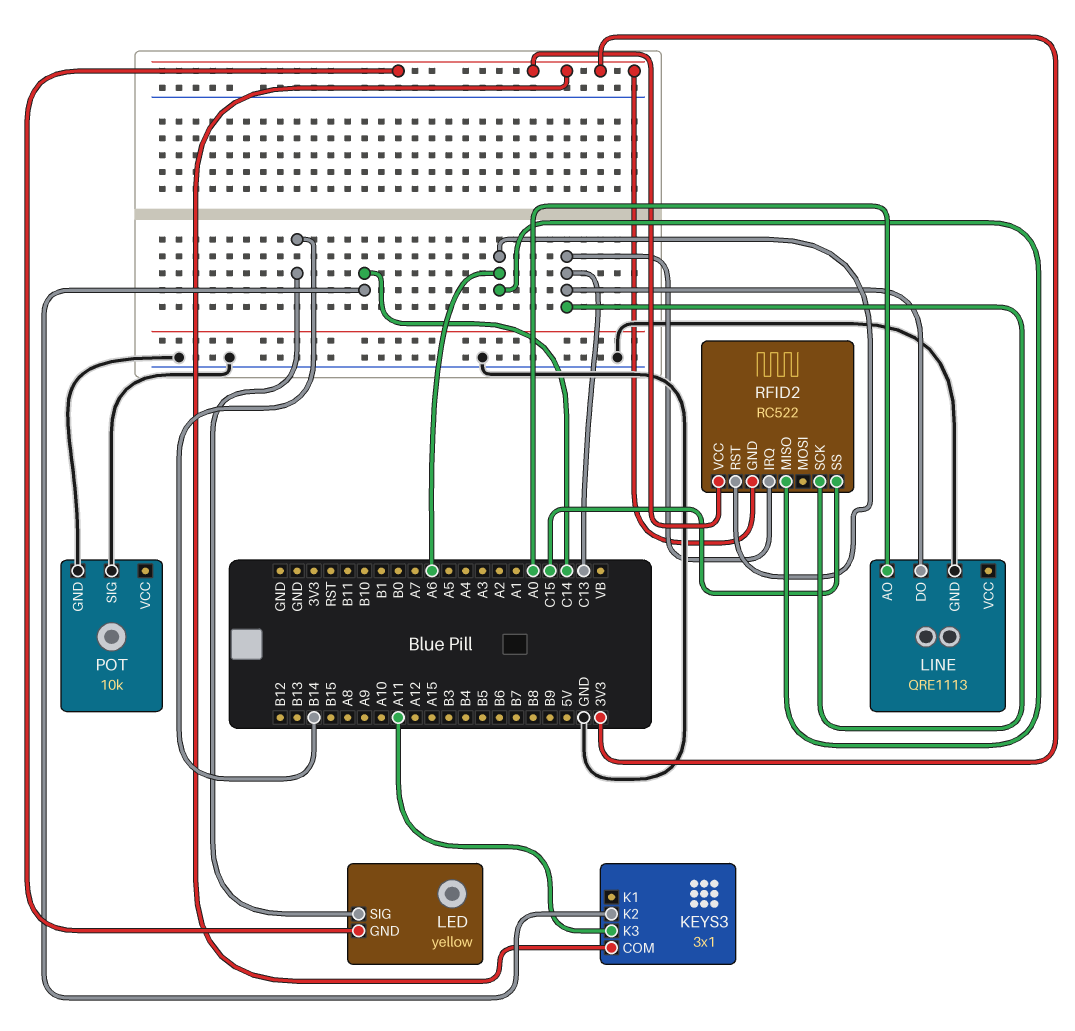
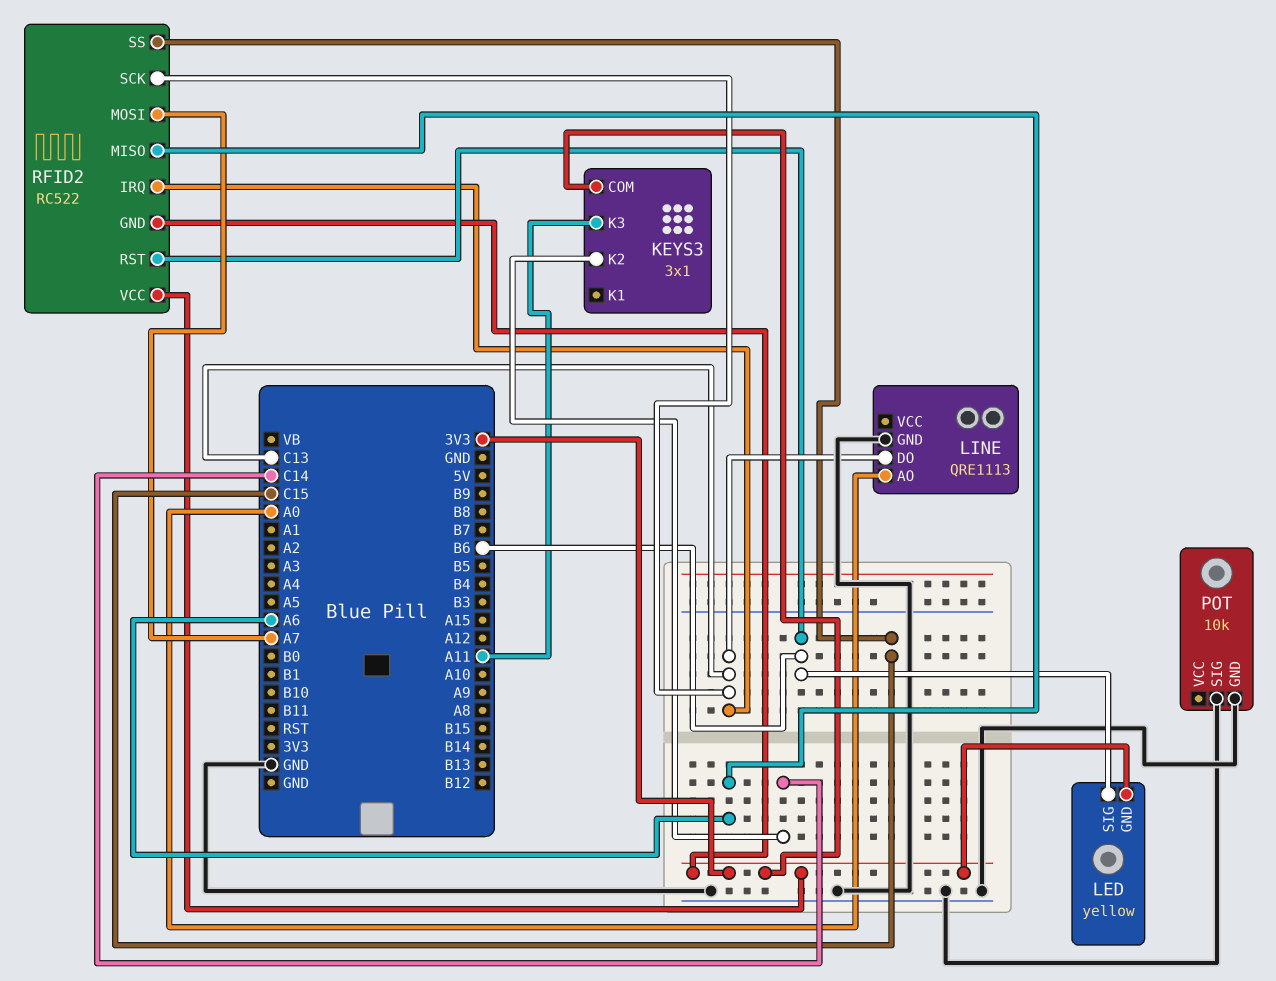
LED pin SIG: B14 -> B6
RFID2 pin MOSI: none -> A7
RFID2 pin RST: A6 -> B6

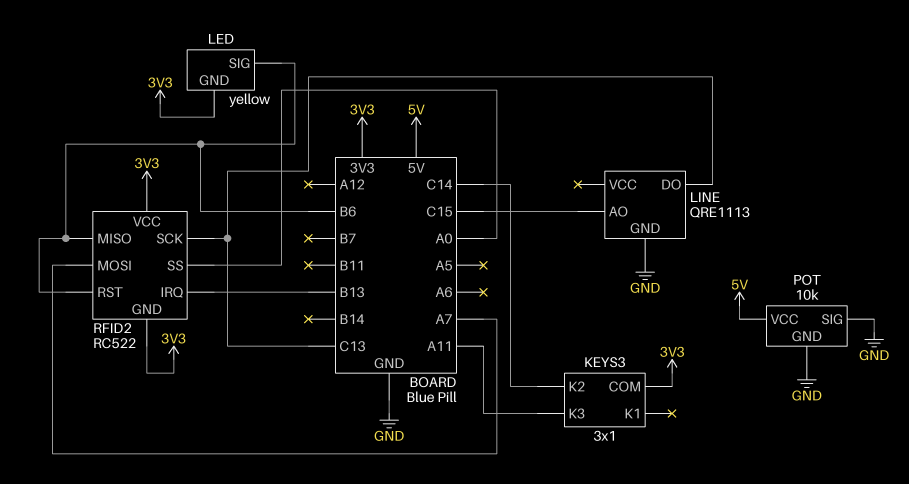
LINE pin AO: A0 -> C15
POT pin VCC: none -> 5V
RFID2 pin IRQ: C13 -> B13
RFID2 pin MISO: A6 -> B6
RFID2 pin SS: C15 -> A0

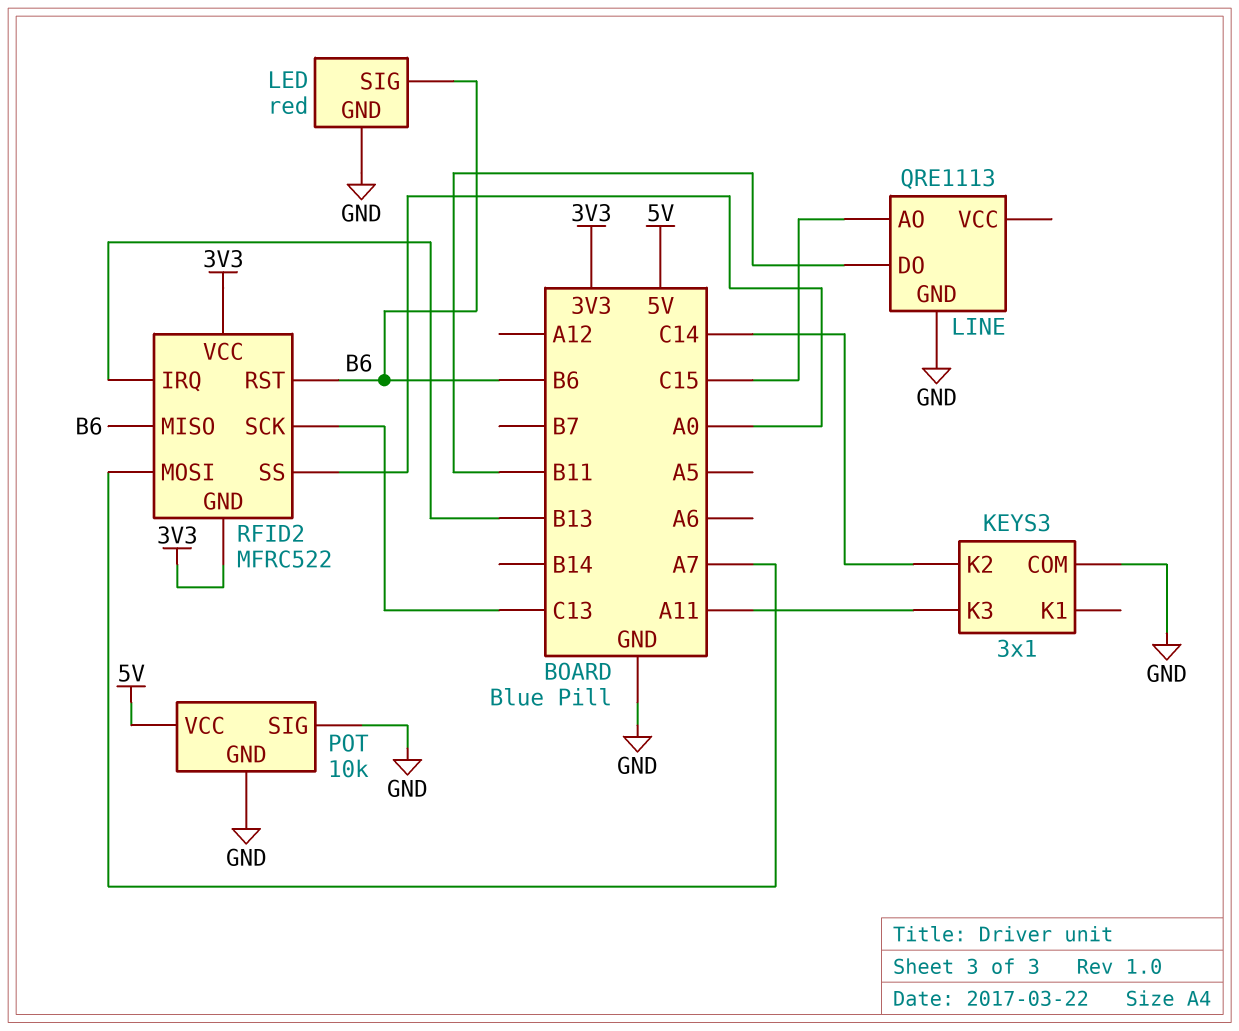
KEYS3 pin COM: 3V3 -> GND
LED: yellow -> red
LED pin GND: 3V3 -> GND
LINE pin DO: C13 -> B11
RFID2: RC522 -> MFRC522

